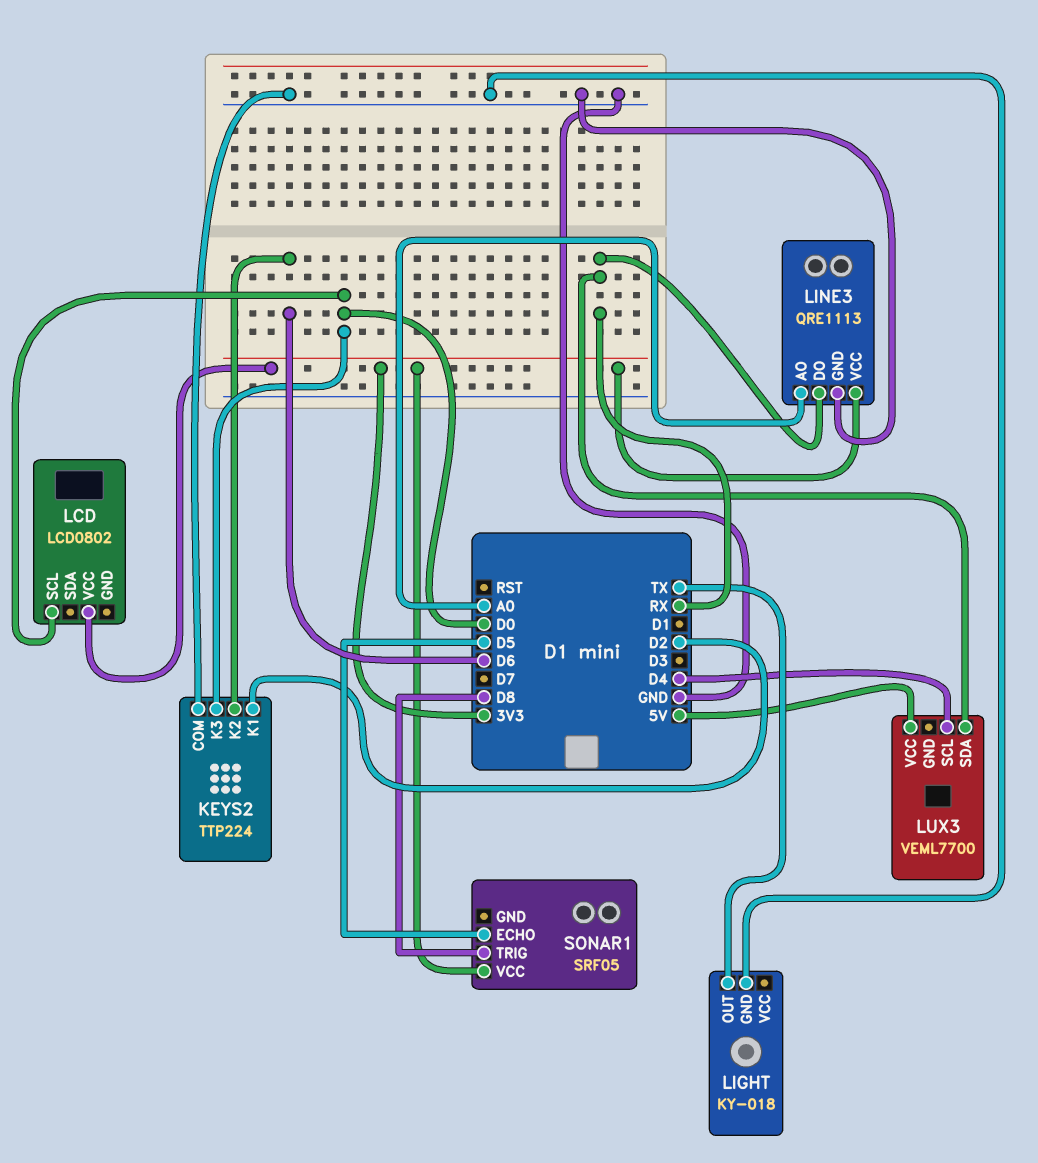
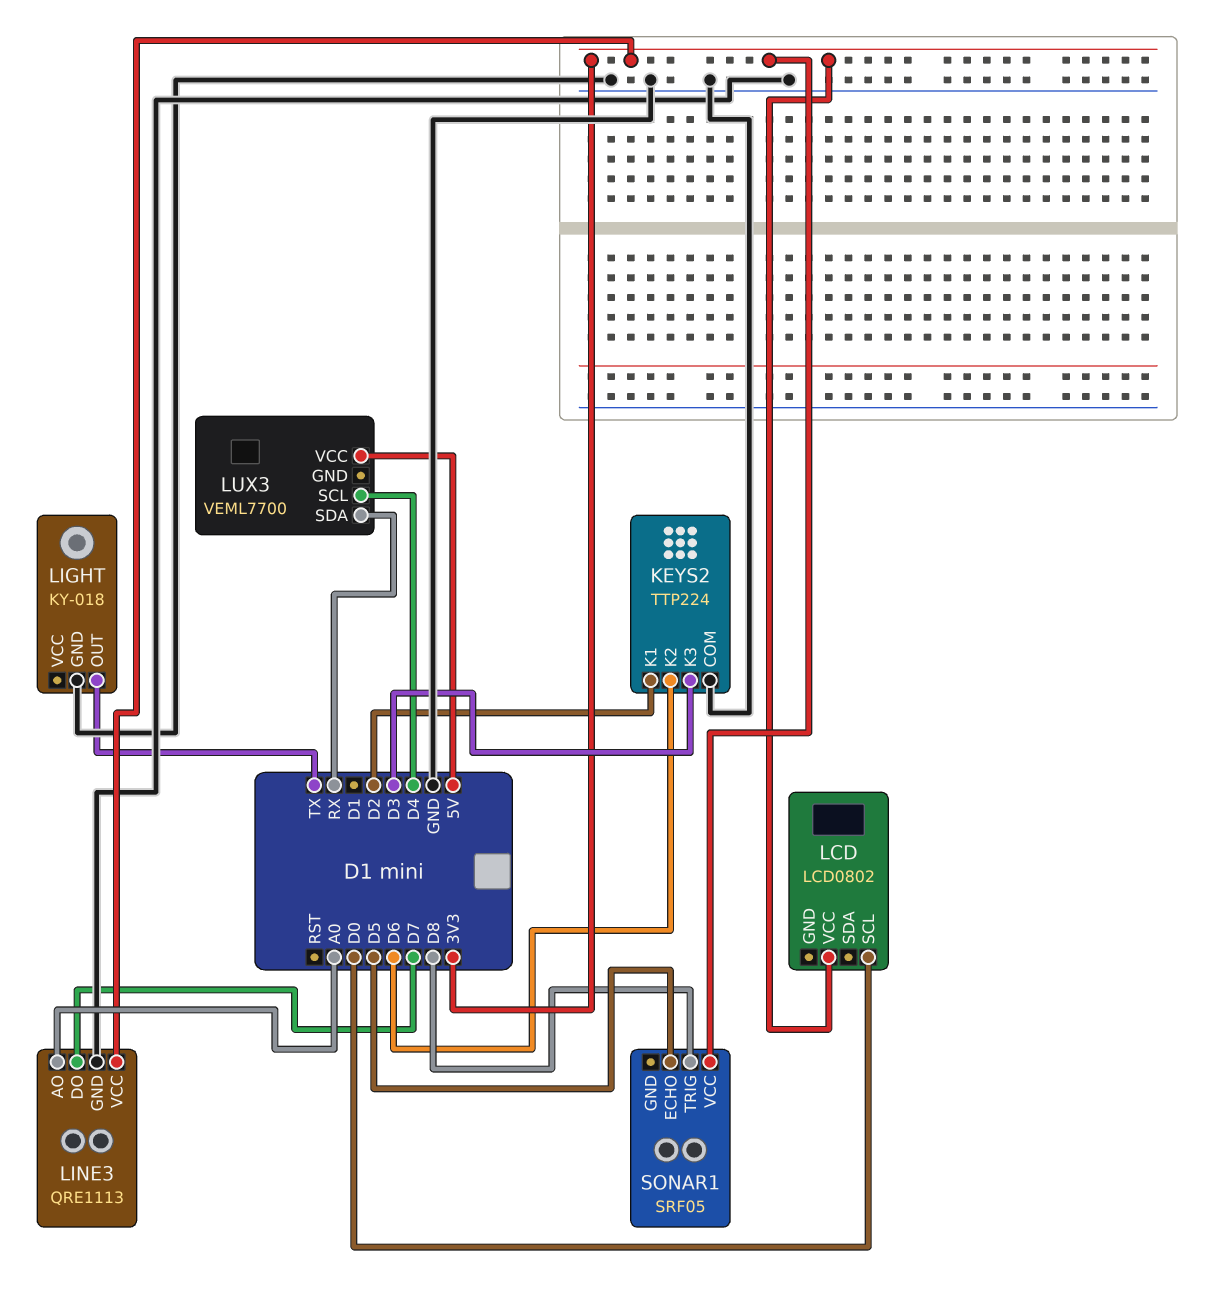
KEYS2 pin K3: D0 -> D3
LINE3 pin DO: RX -> D7

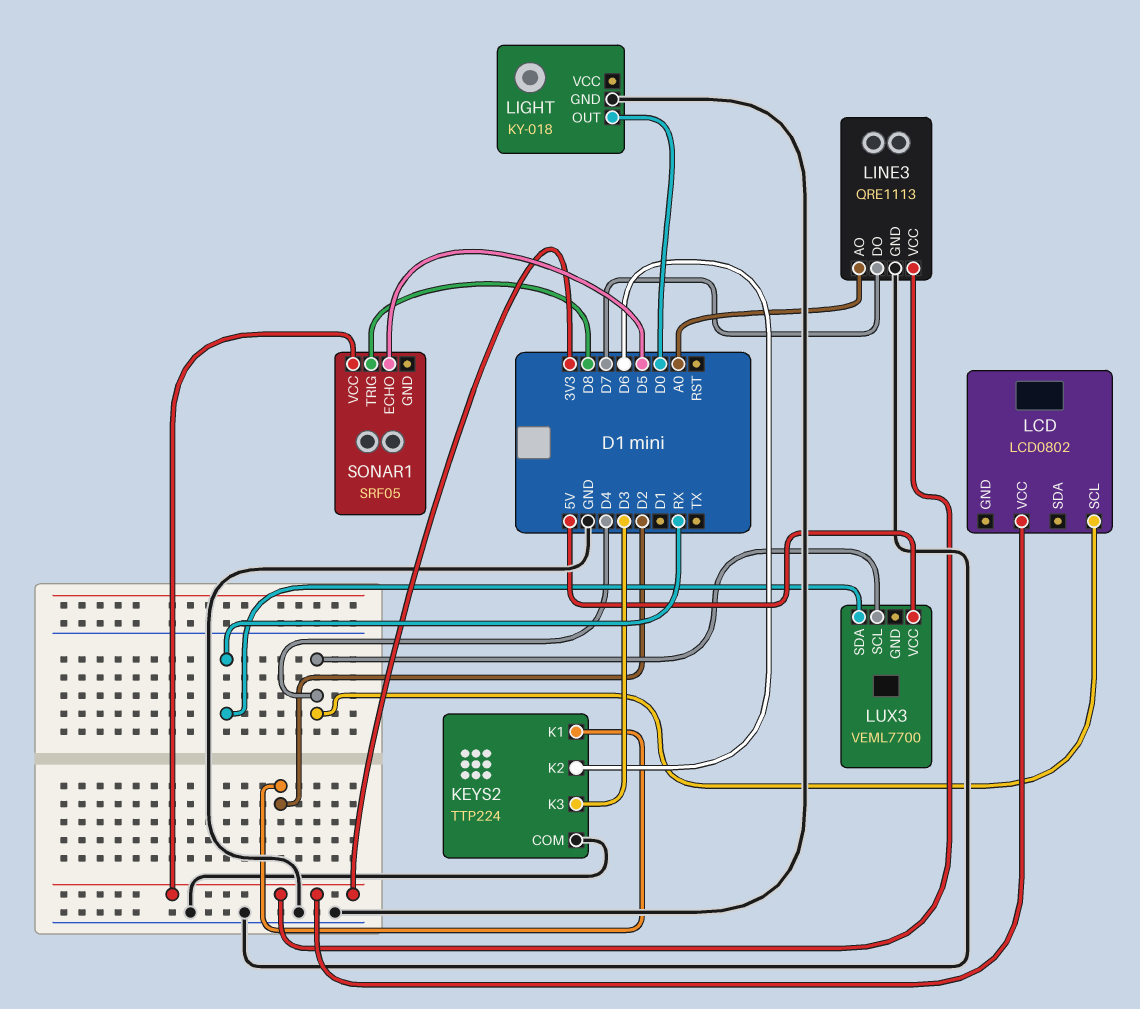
LCD pin SCL: D0 -> D4
LIGHT pin OUT: TX -> D0

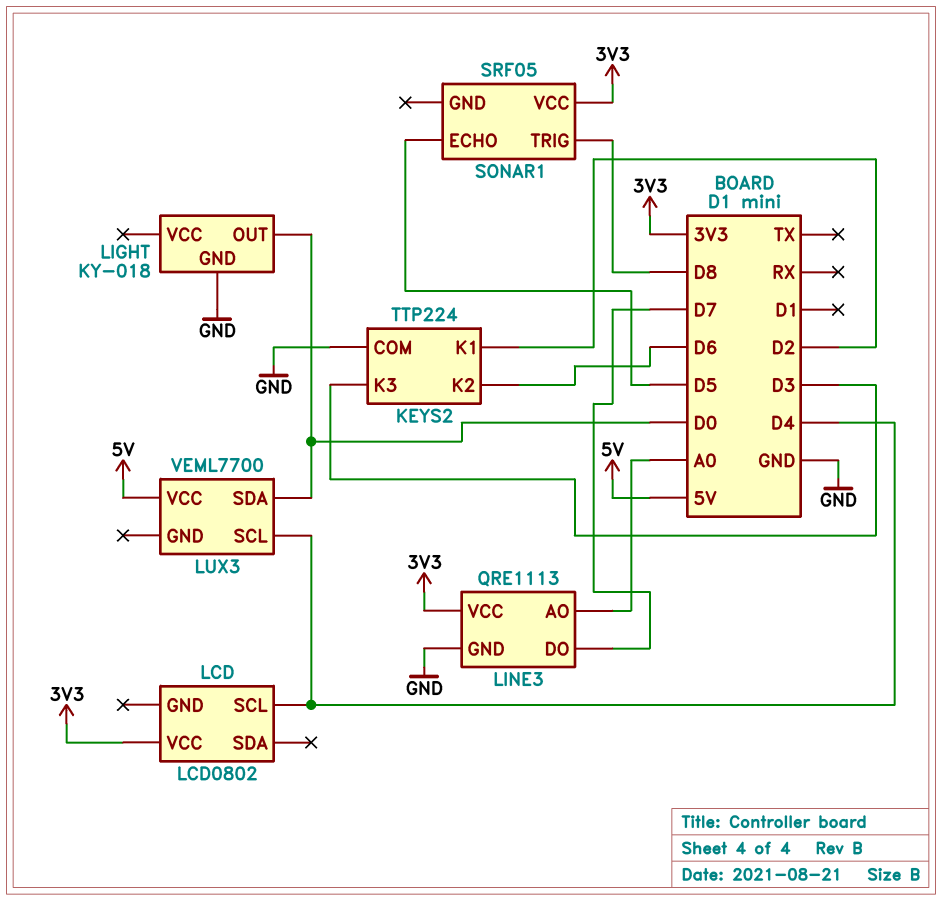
LUX3 pin SDA: RX -> D0

